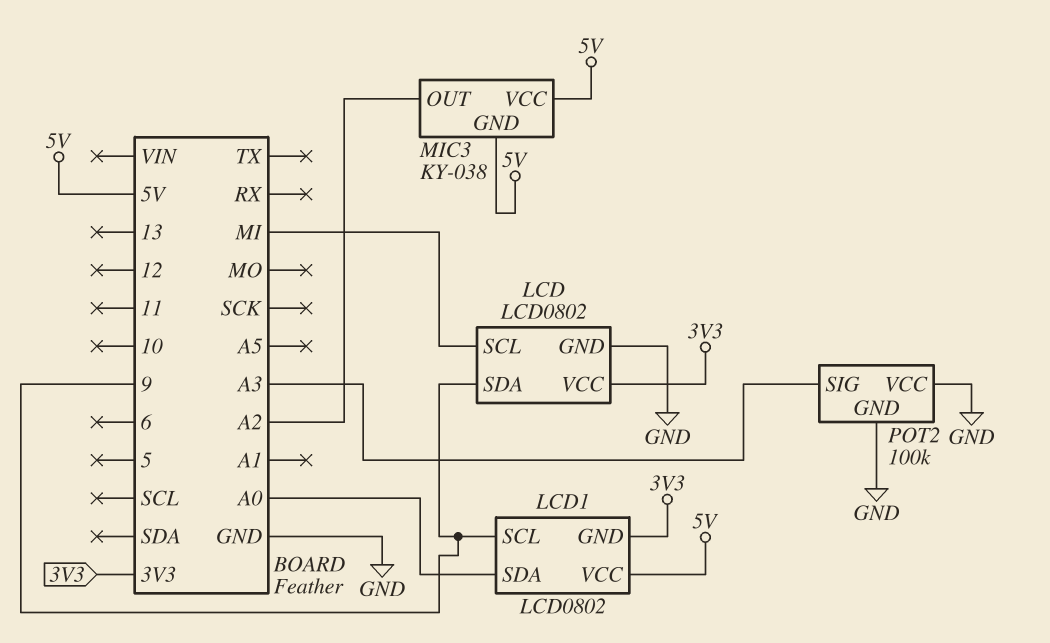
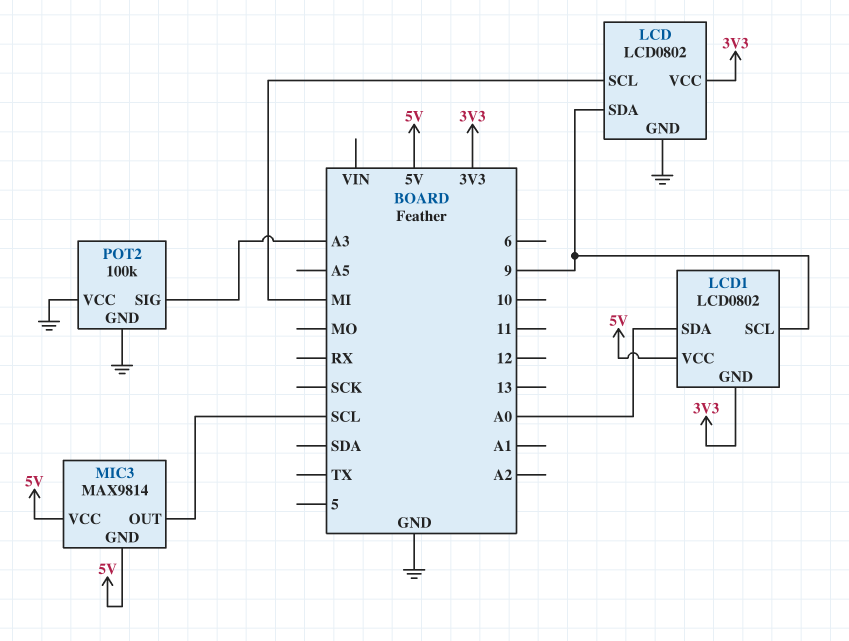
MIC3: KY-038 -> MAX9814
MIC3 pin OUT: A2 -> SCL

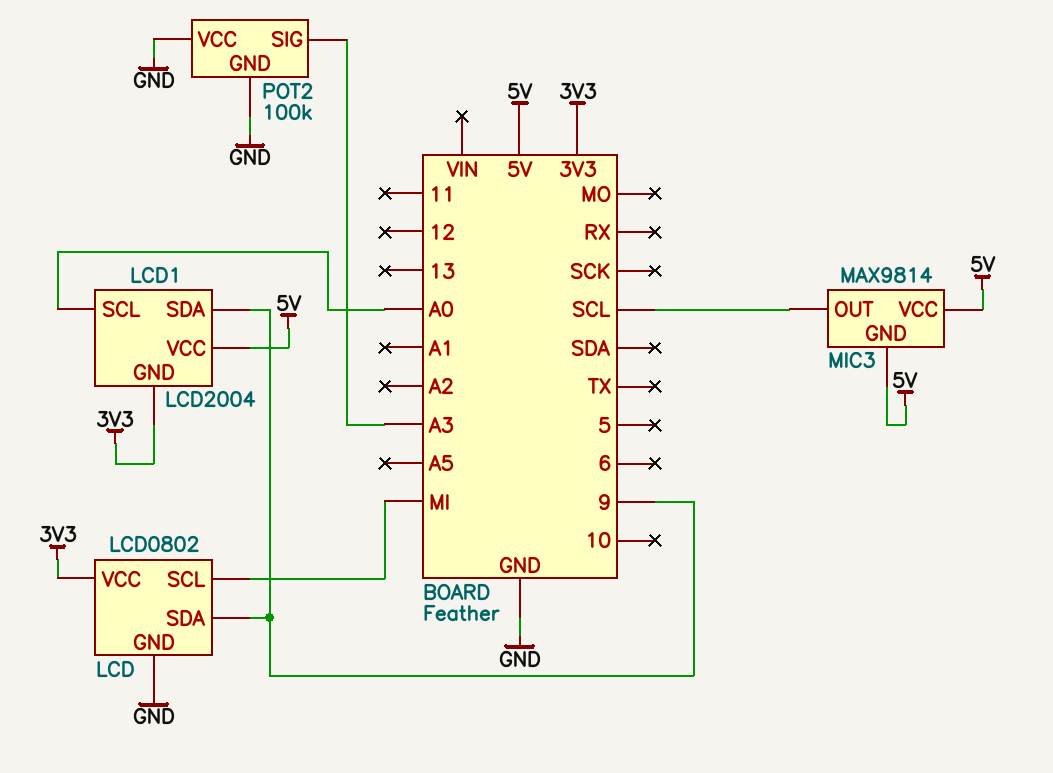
LCD1: LCD0802 -> LCD2004
LCD1 pin SCL: 9 -> A0
LCD1 pin SDA: A0 -> 9

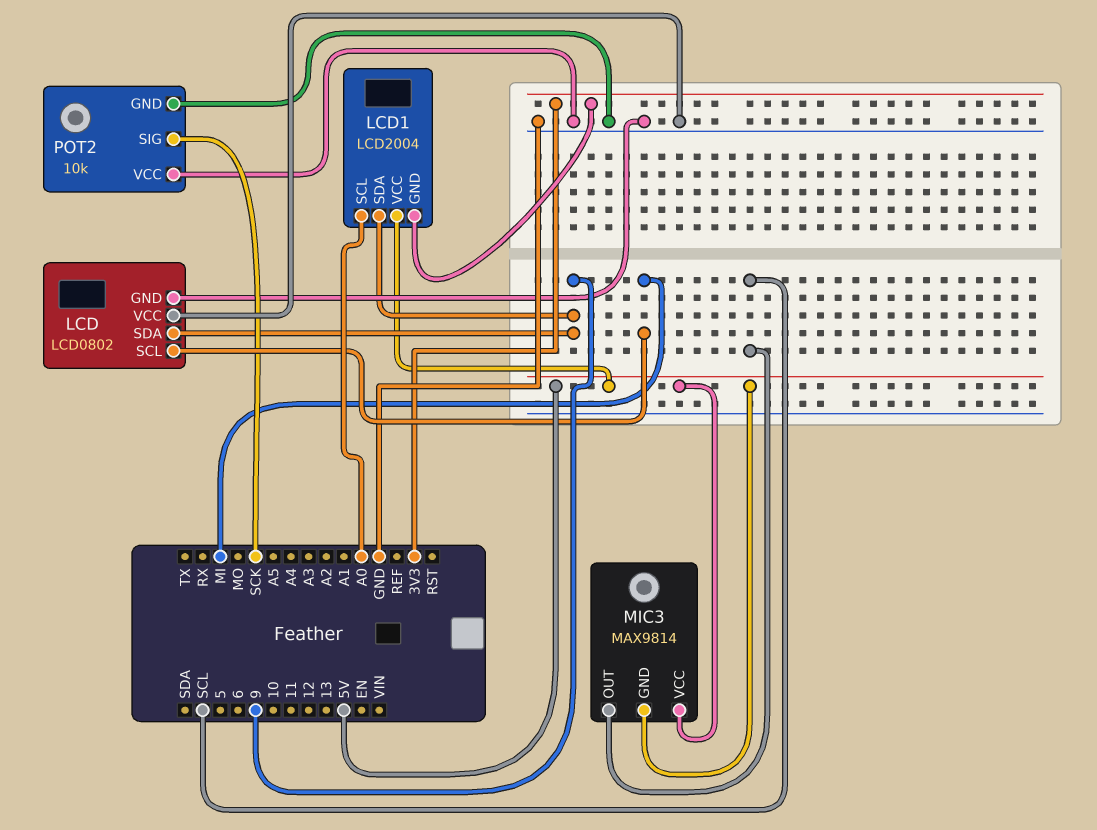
LCD pin VCC: 3V3 -> GND
POT2: 100k -> 10k
POT2 pin SIG: A3 -> SCK

